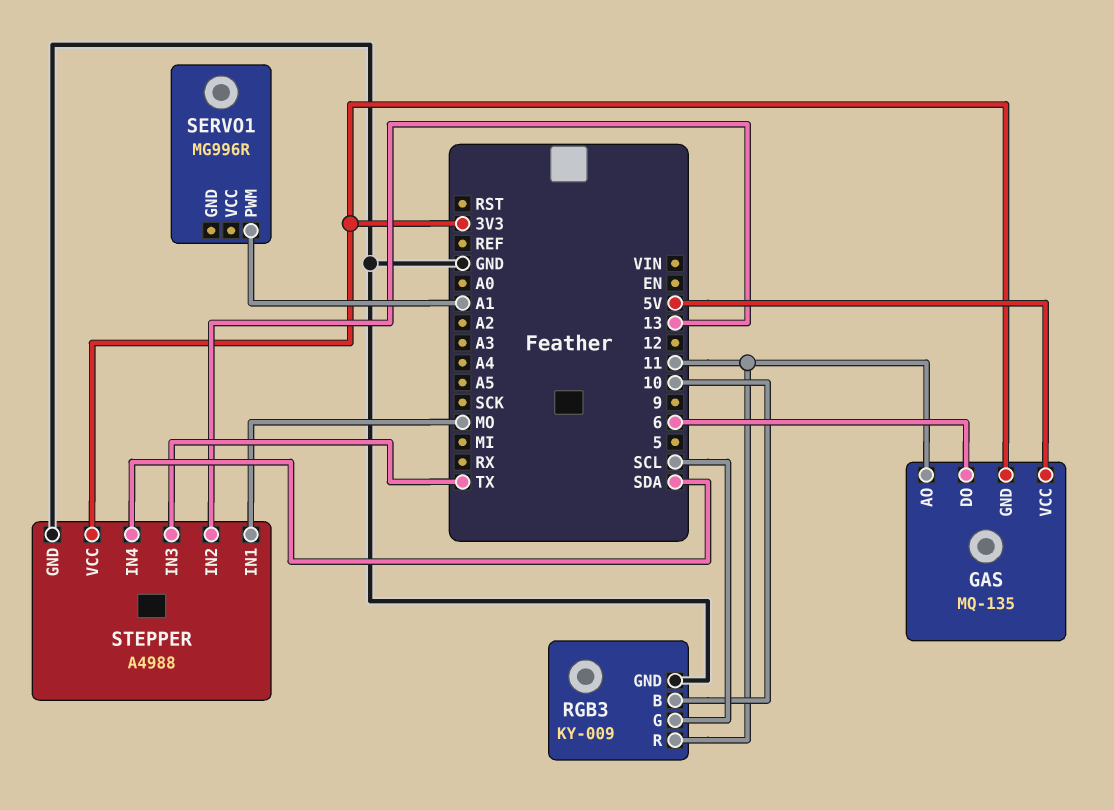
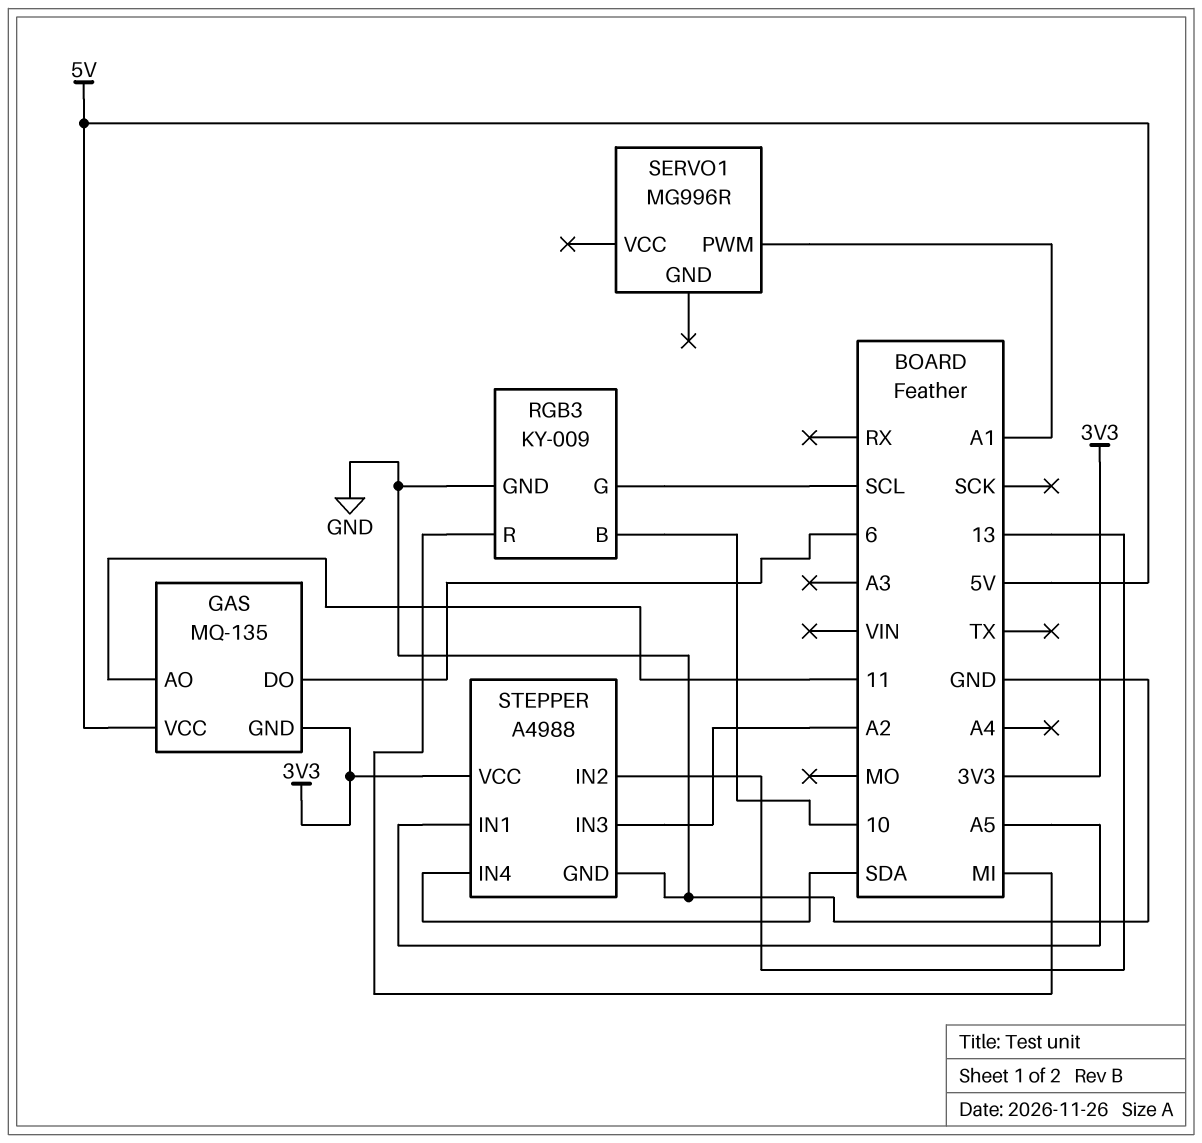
RGB3 pin R: 11 -> MI
STEPPER pin IN1: MO -> A5
STEPPER pin IN3: TX -> A2

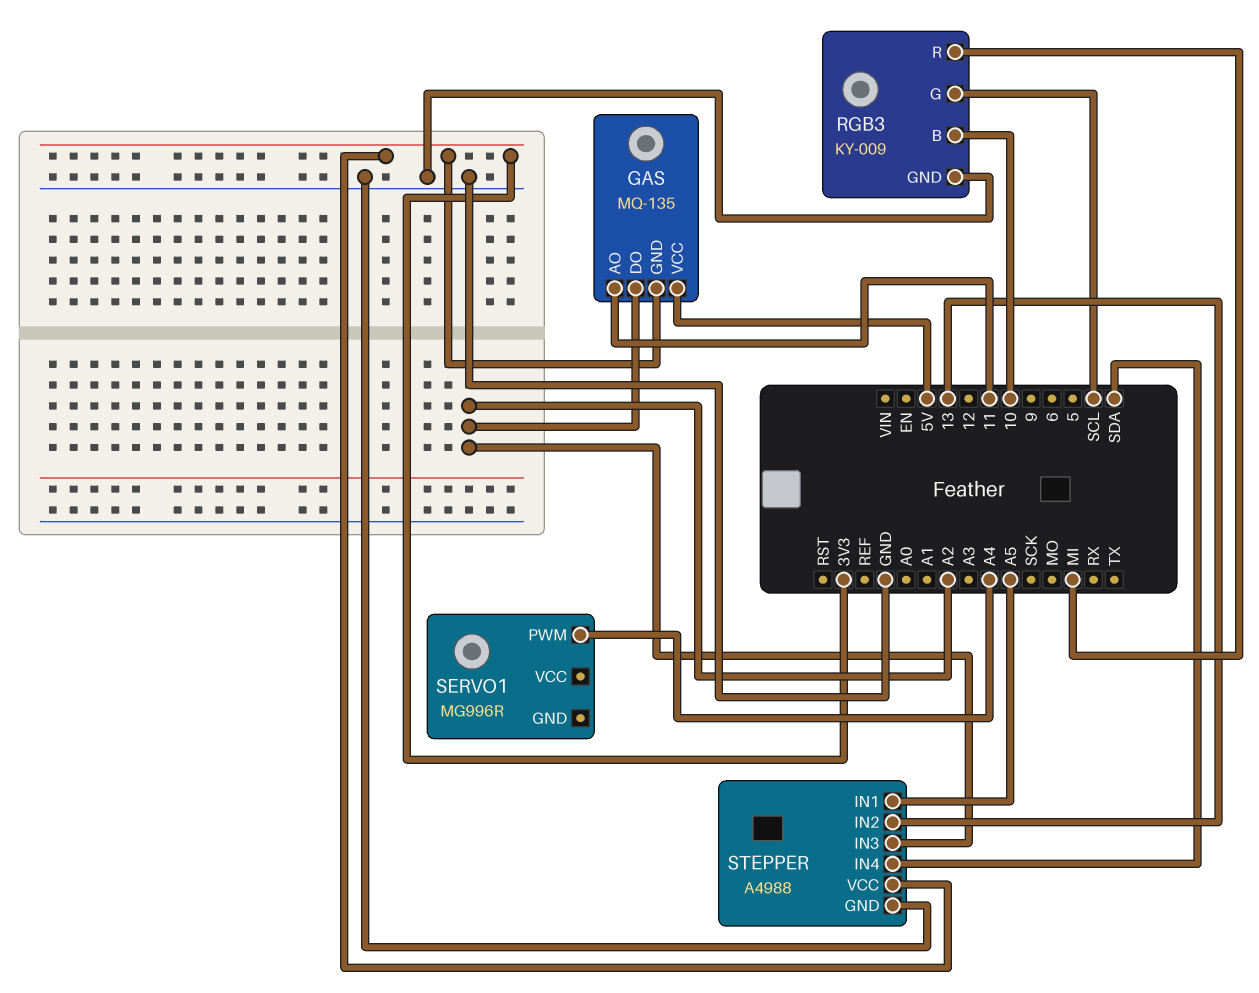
GAS pin DO: 6 -> A2
SERVO1 pin PWM: A1 -> A4

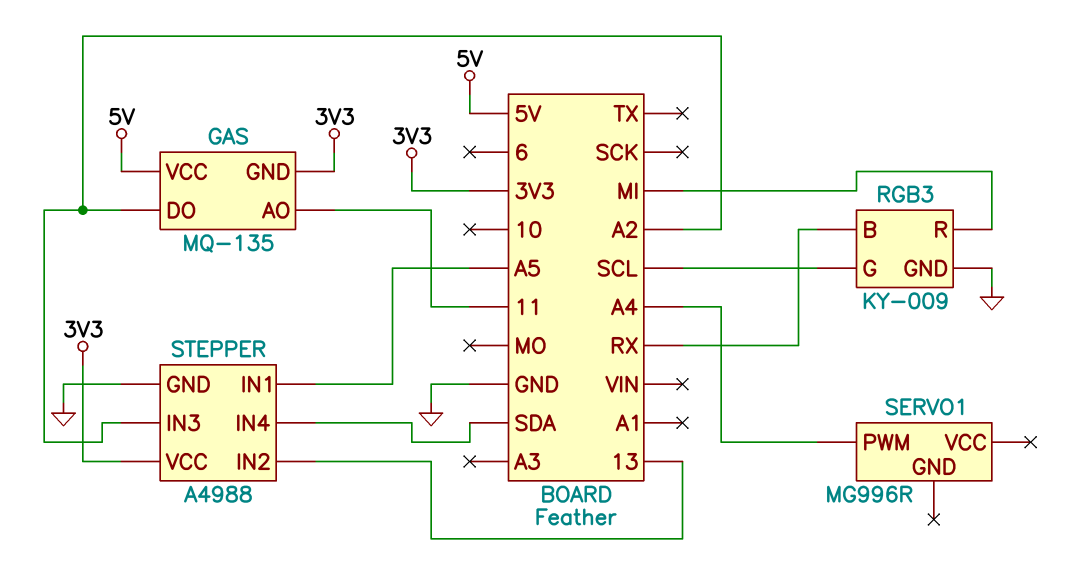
RGB3 pin B: 10 -> RX

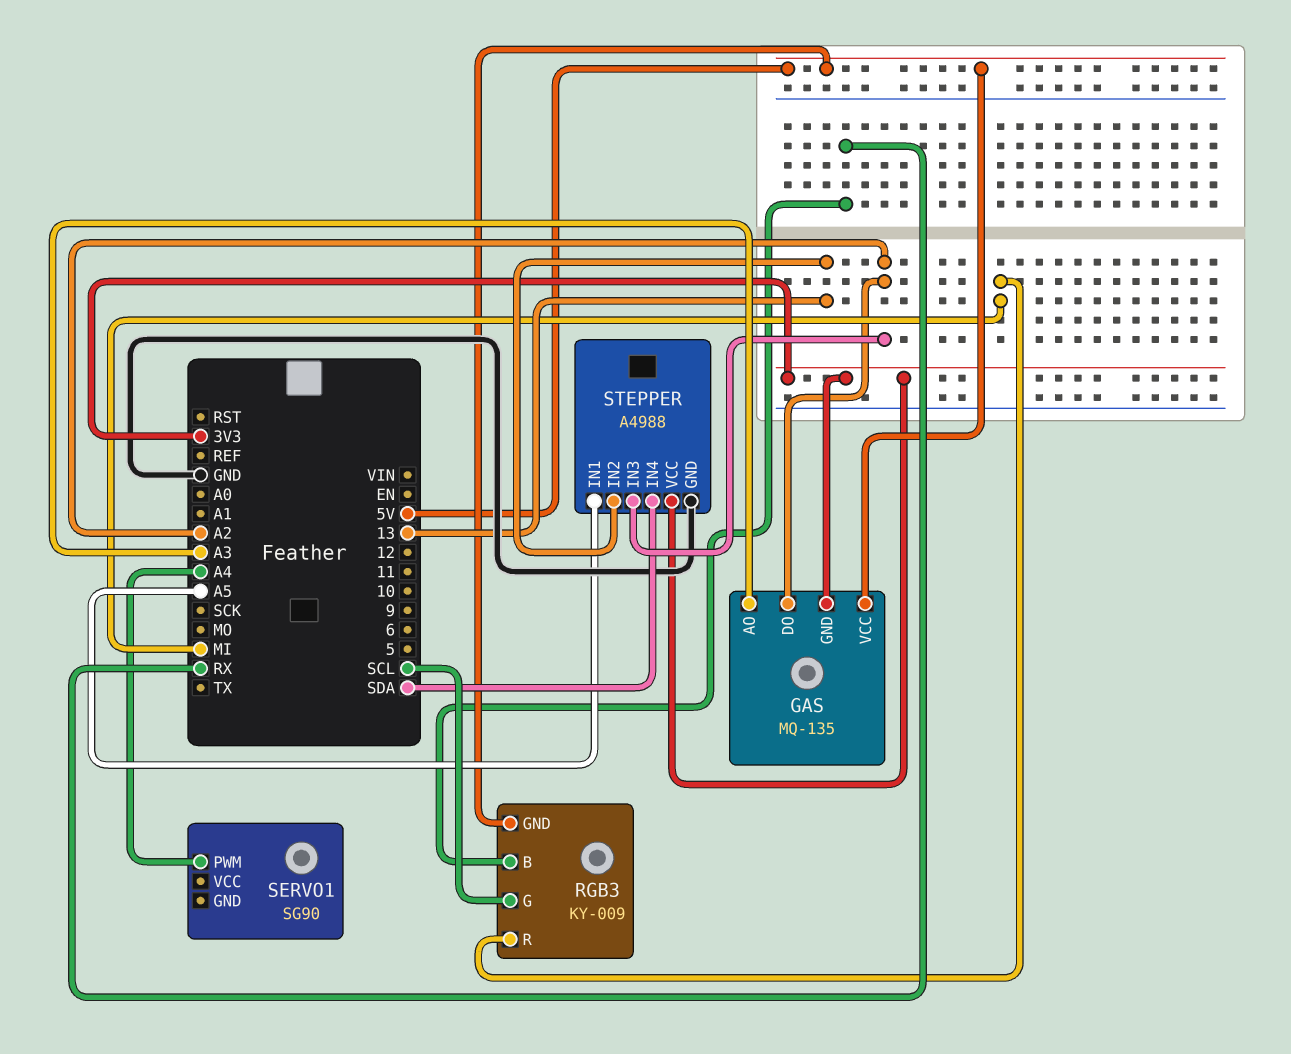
GAS pin AO: 11 -> A3
RGB3 pin GND: GND -> 5V
SERVO1: MG996R -> SG90

